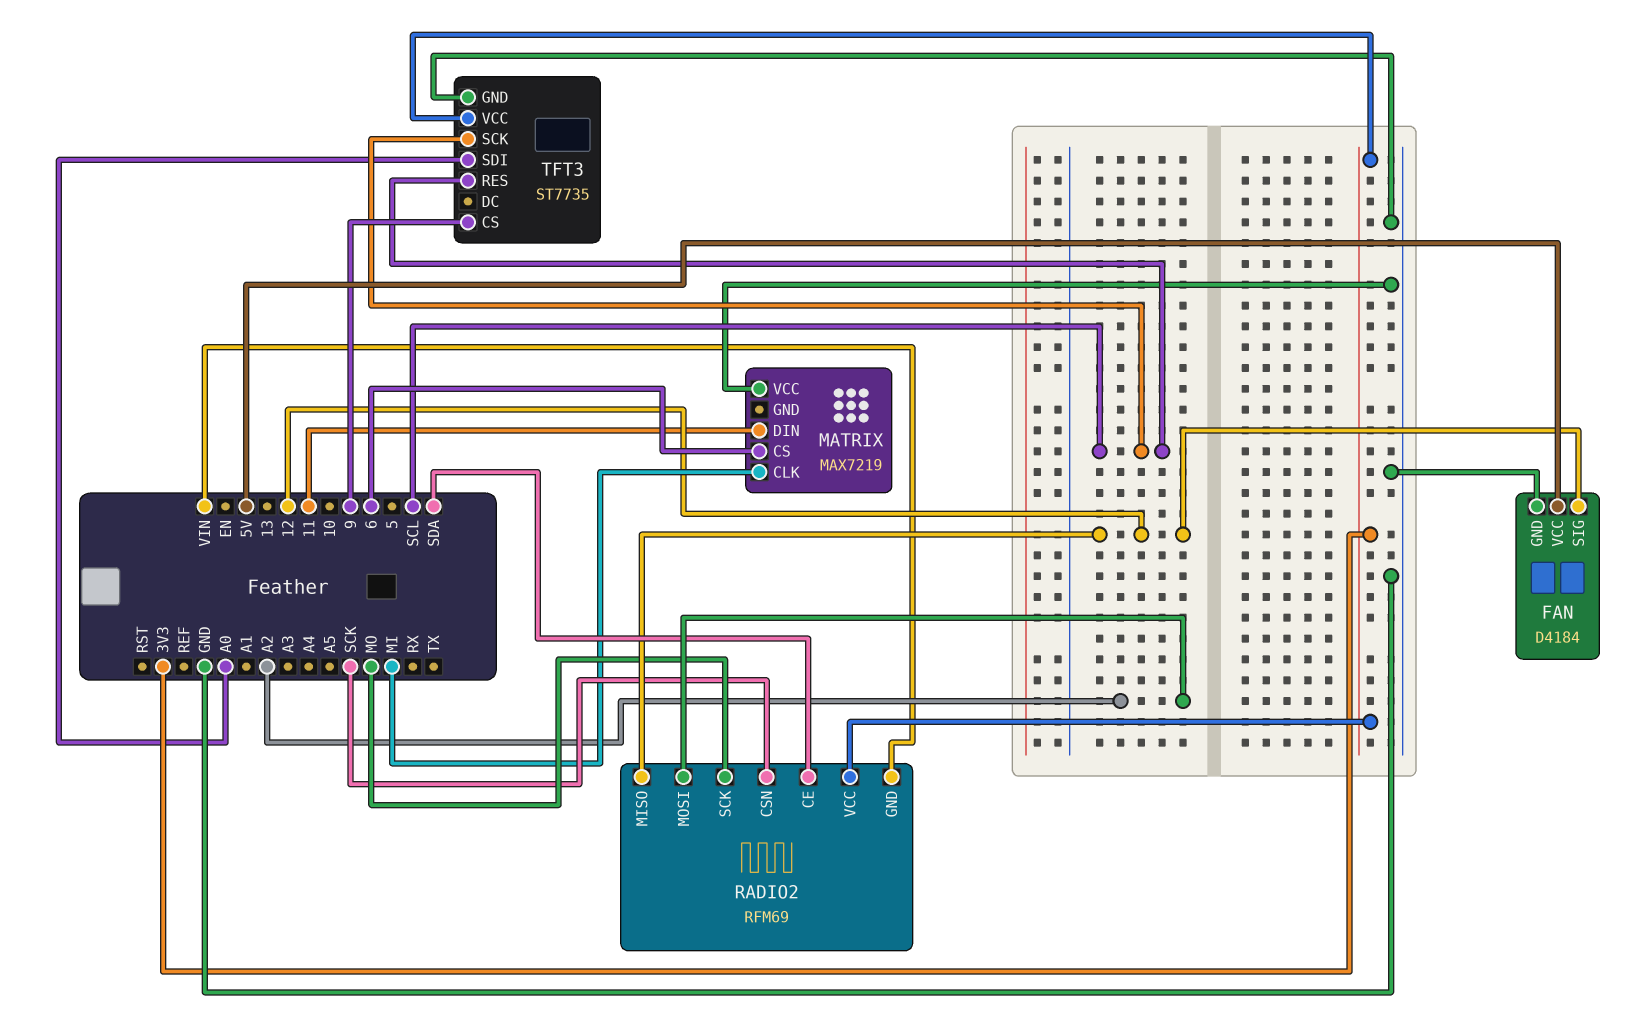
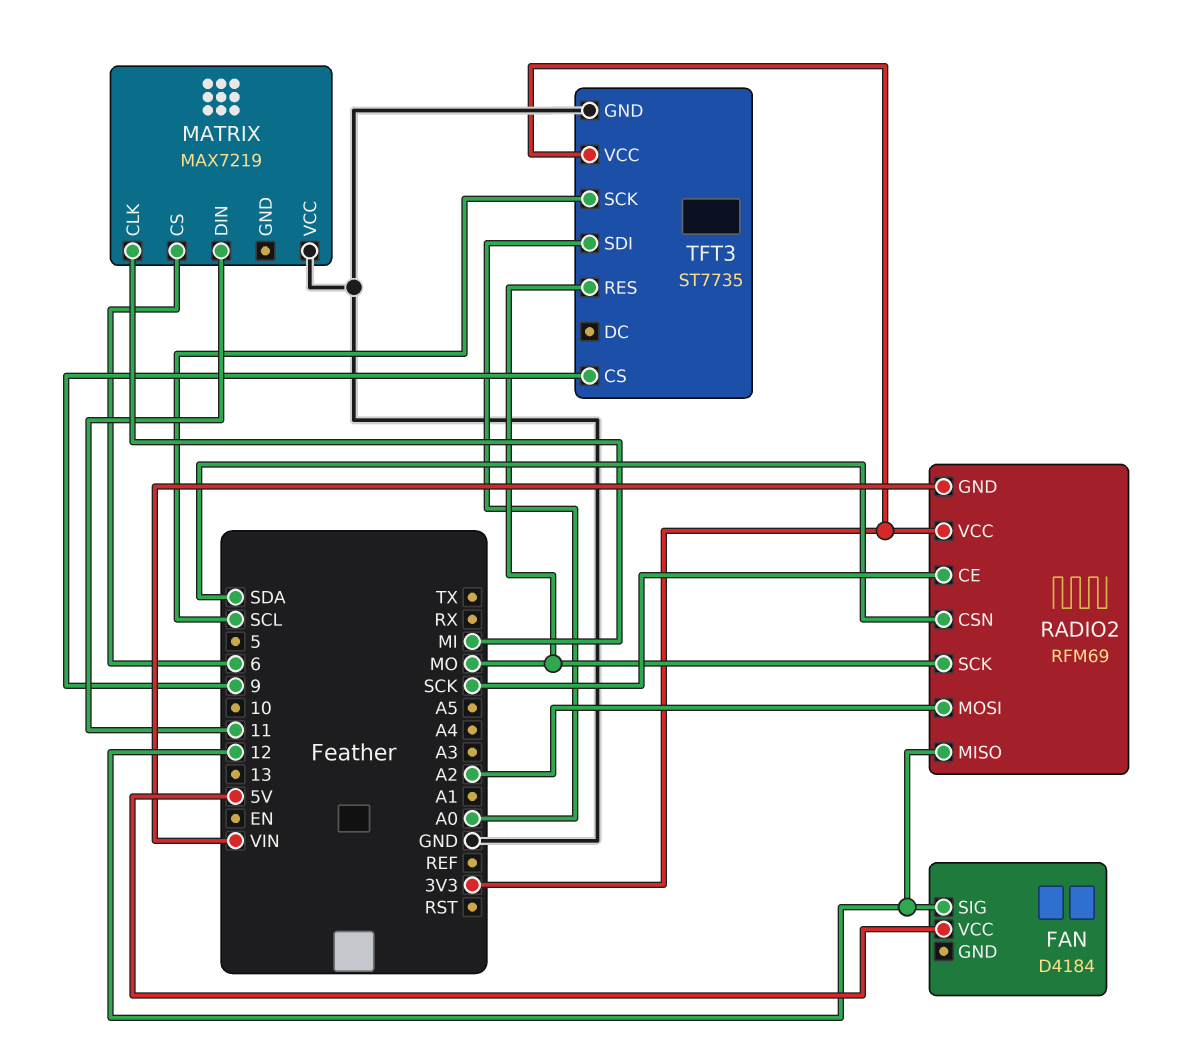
FAN pin GND: GND -> none
RADIO2 pin CE: SDA -> SCK
RADIO2 pin CSN: SCK -> SDA
TFT3 pin RES: SCL -> MO

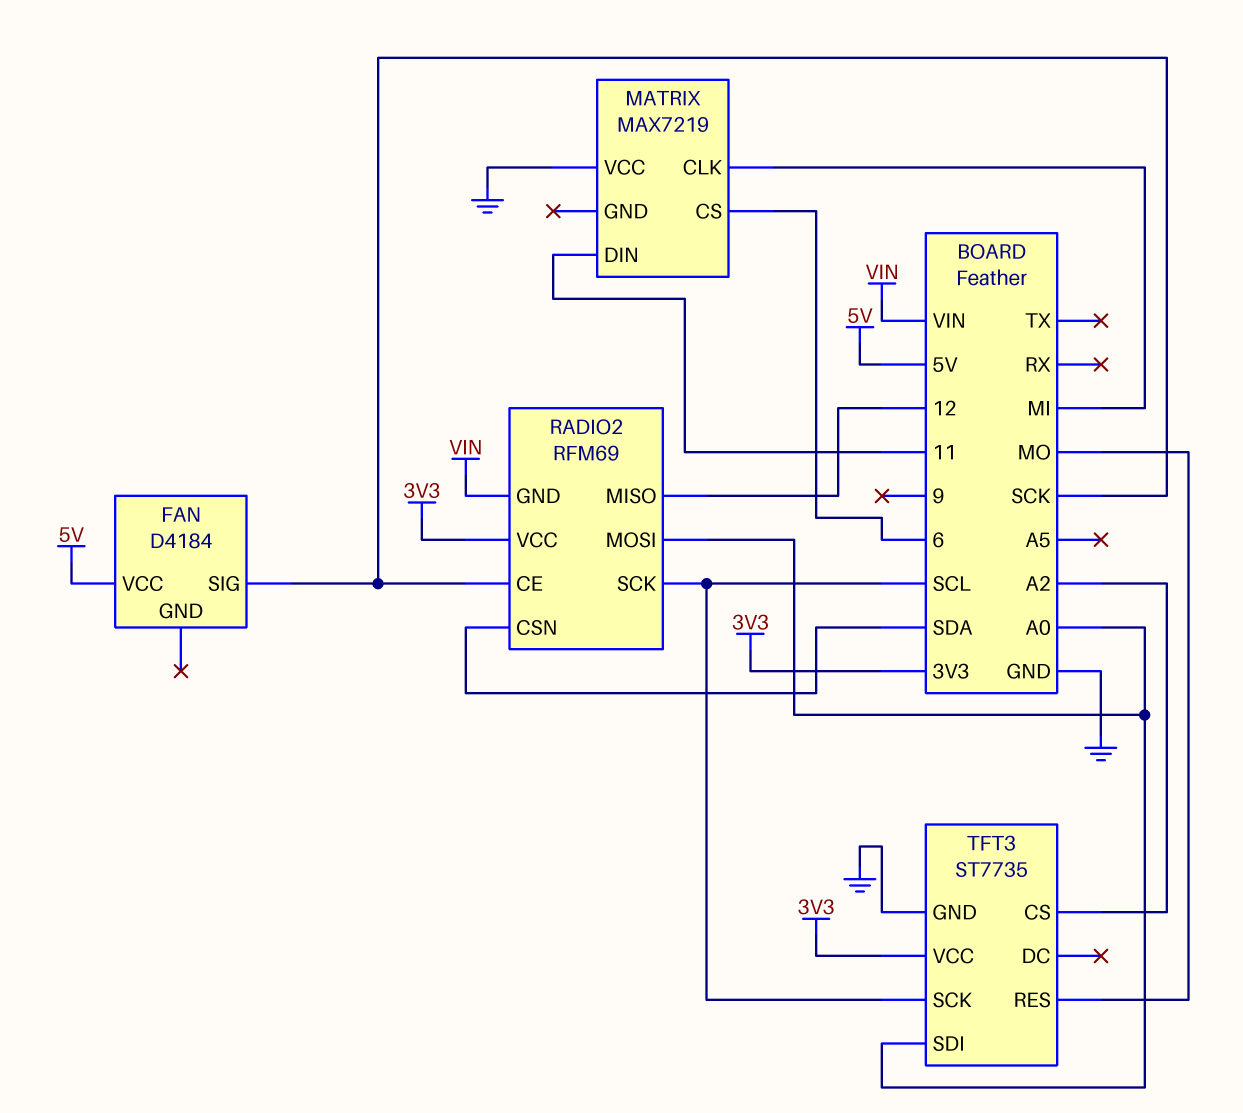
FAN pin SIG: 12 -> SCK
RADIO2 pin MOSI: A2 -> A0
RADIO2 pin SCK: MO -> SCL
TFT3 pin CS: 9 -> A2

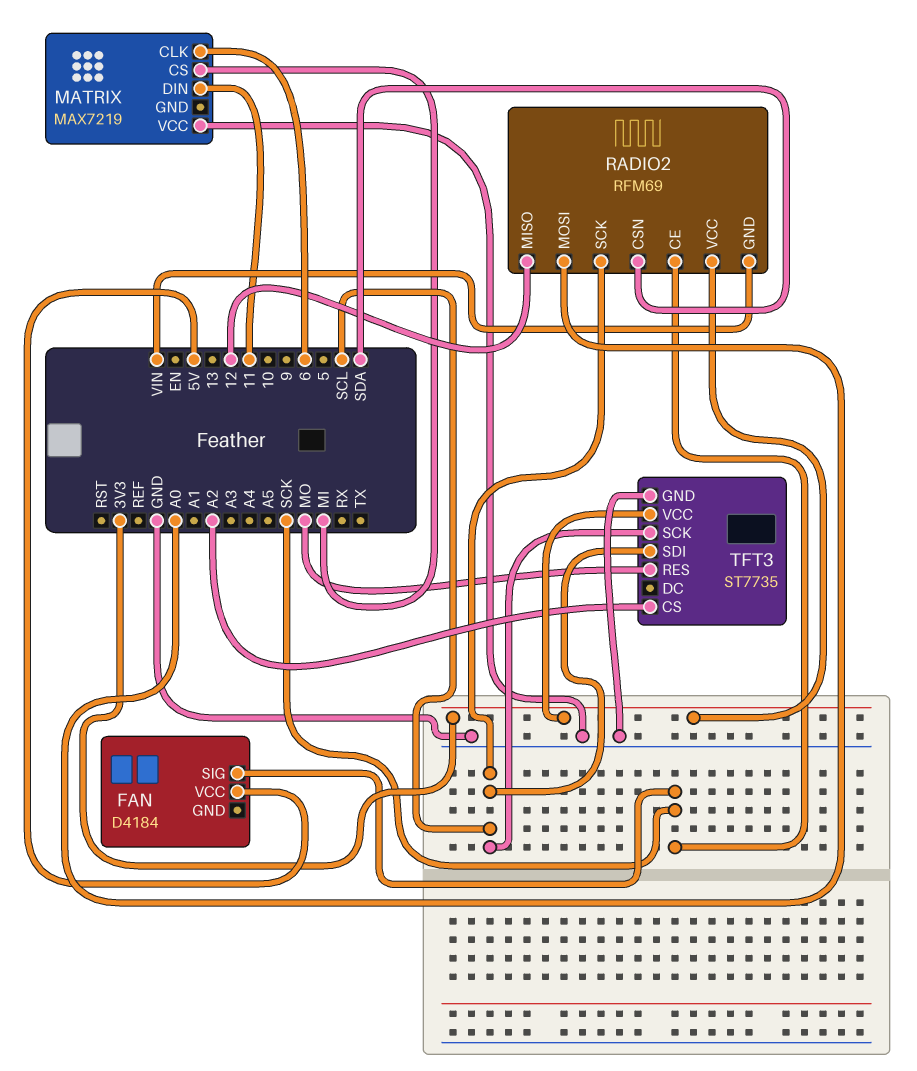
MATRIX pin CLK: MI -> 6
MATRIX pin CS: 6 -> MI
TFT3 pin SDI: A0 -> SCL

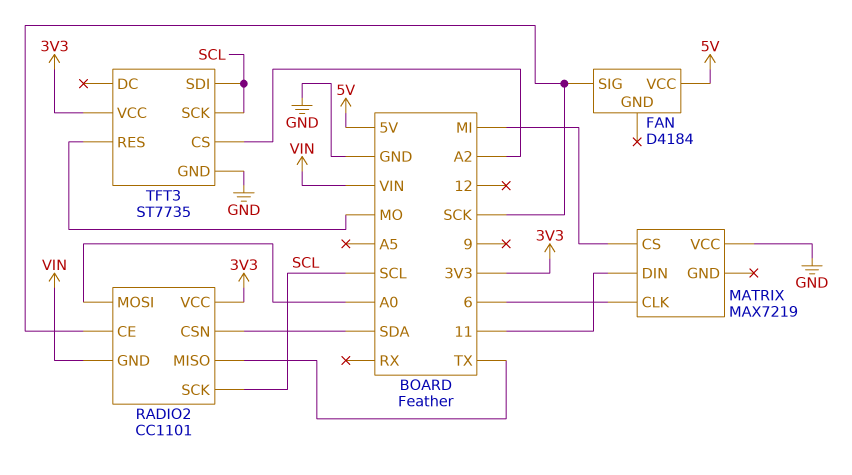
RADIO2: RFM69 -> CC1101
RADIO2 pin MISO: 12 -> TX

